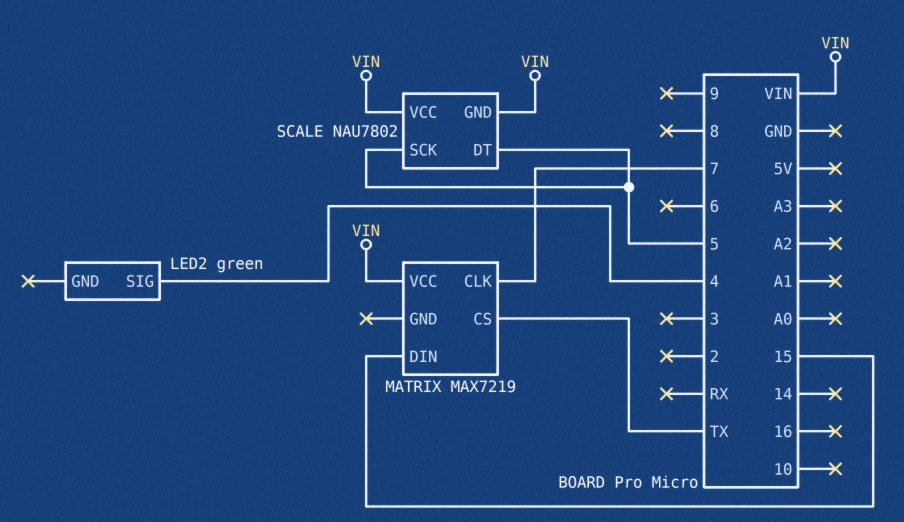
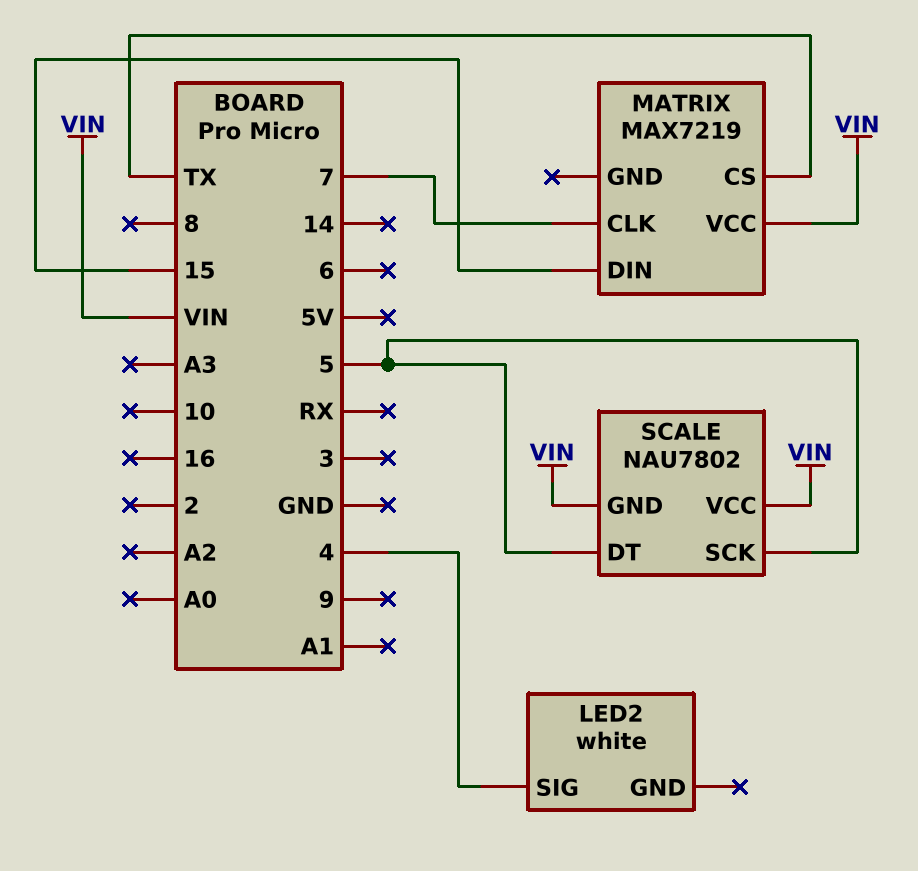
LED2: green -> white

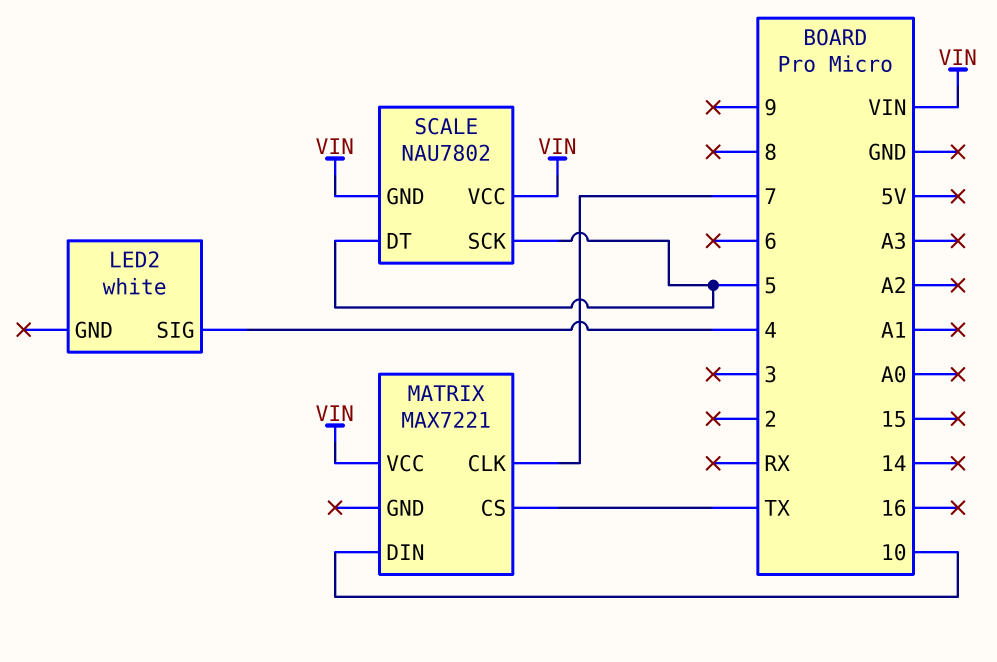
MATRIX: MAX7219 -> MAX7221
MATRIX pin DIN: 15 -> 10

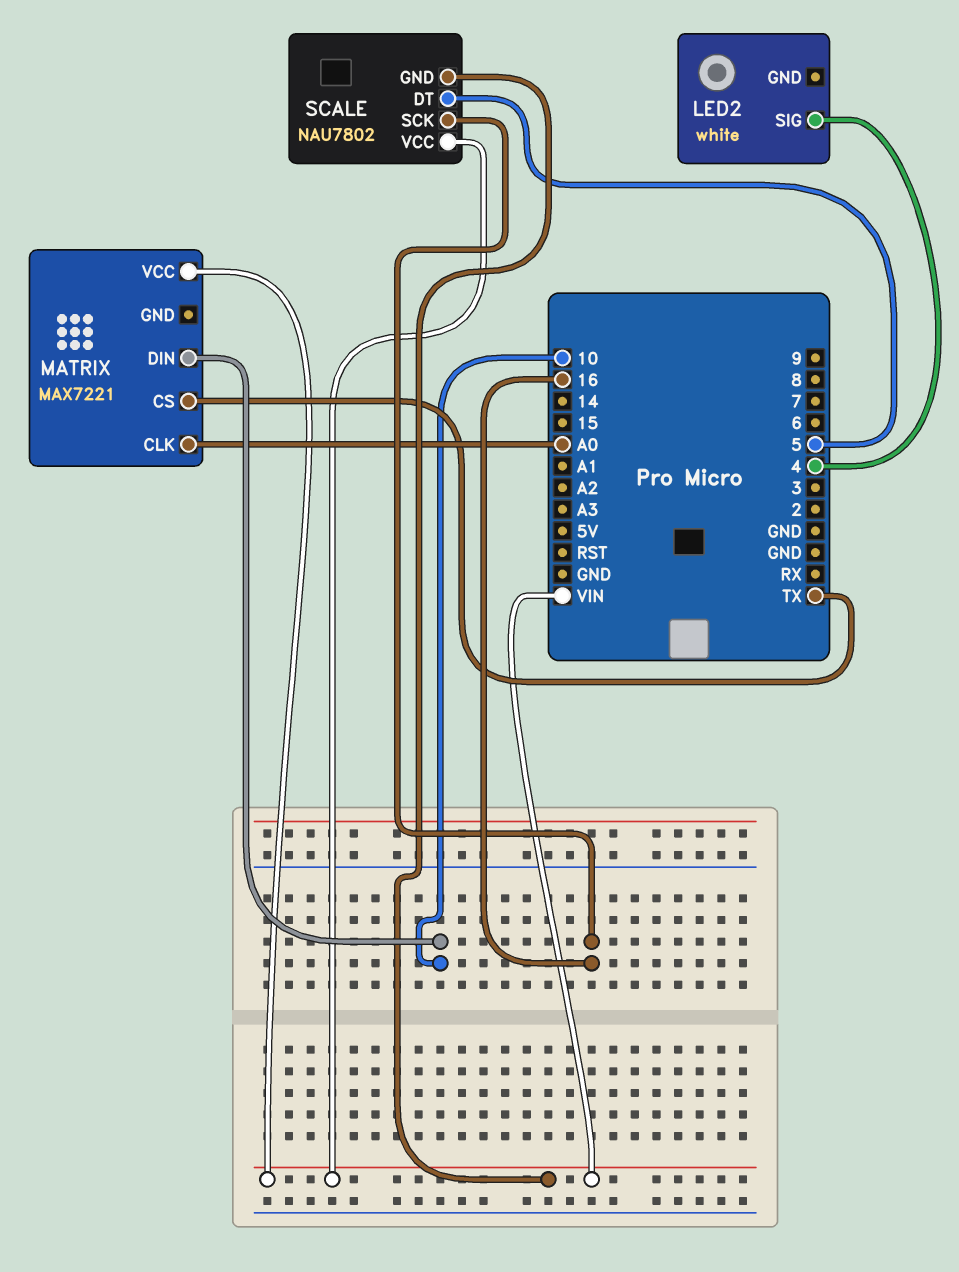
MATRIX pin CLK: 7 -> A0
SCALE pin SCK: 5 -> 16

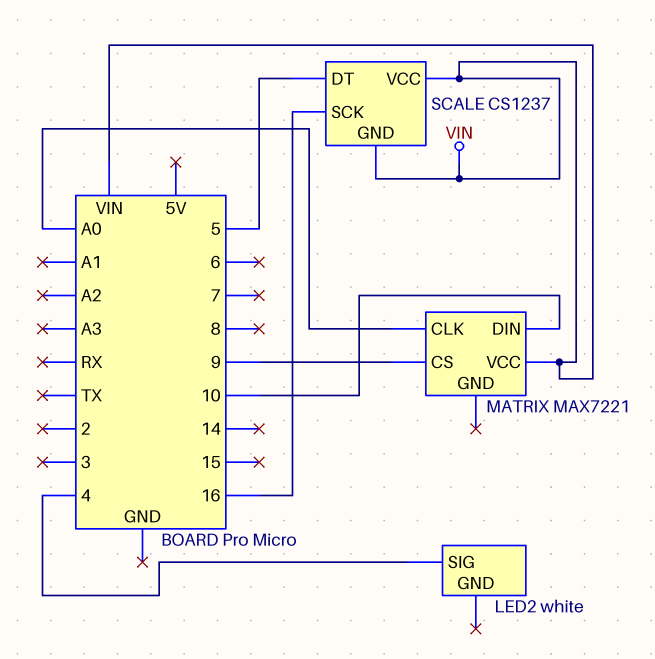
MATRIX pin CS: TX -> 9
SCALE: NAU7802 -> CS1237

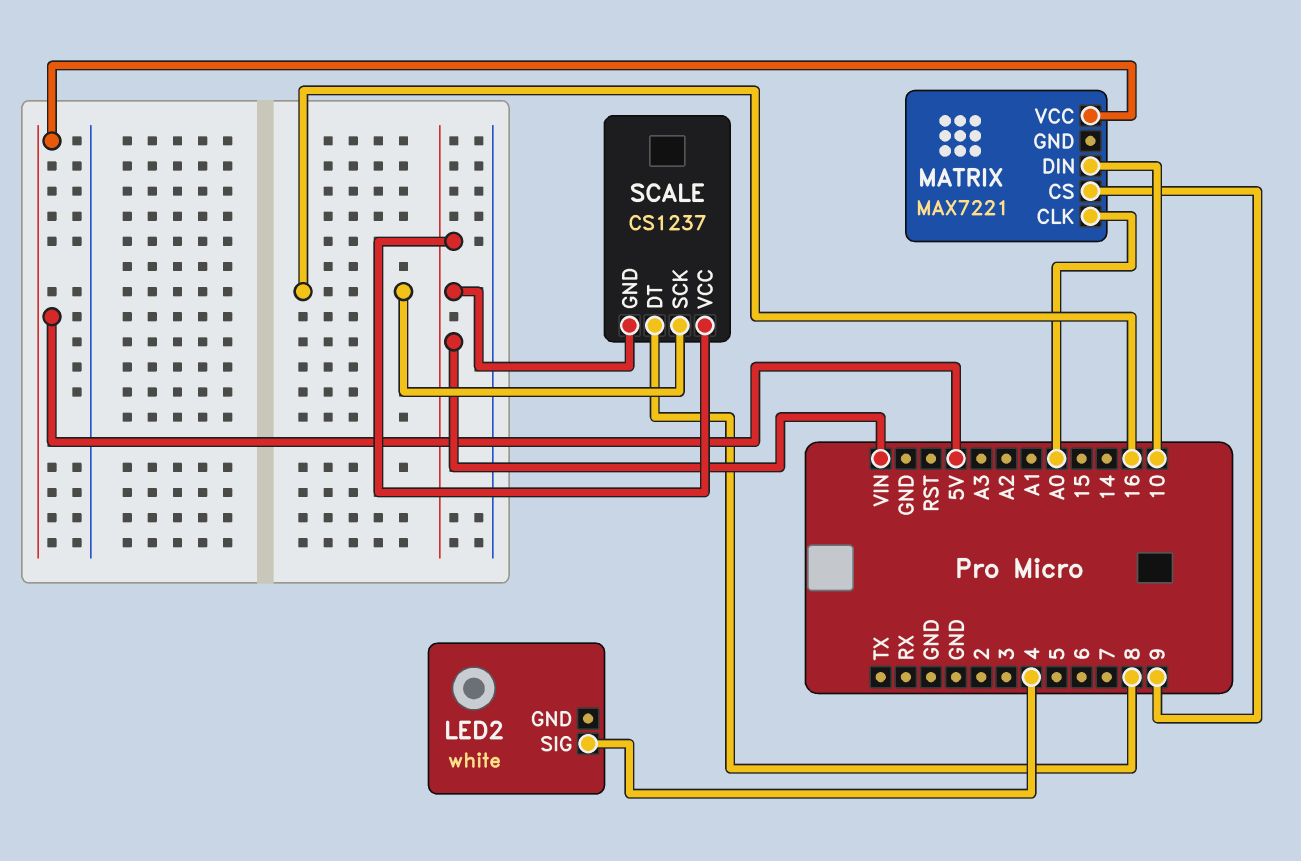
MATRIX pin VCC: VIN -> 5V
SCALE pin DT: 5 -> 8

